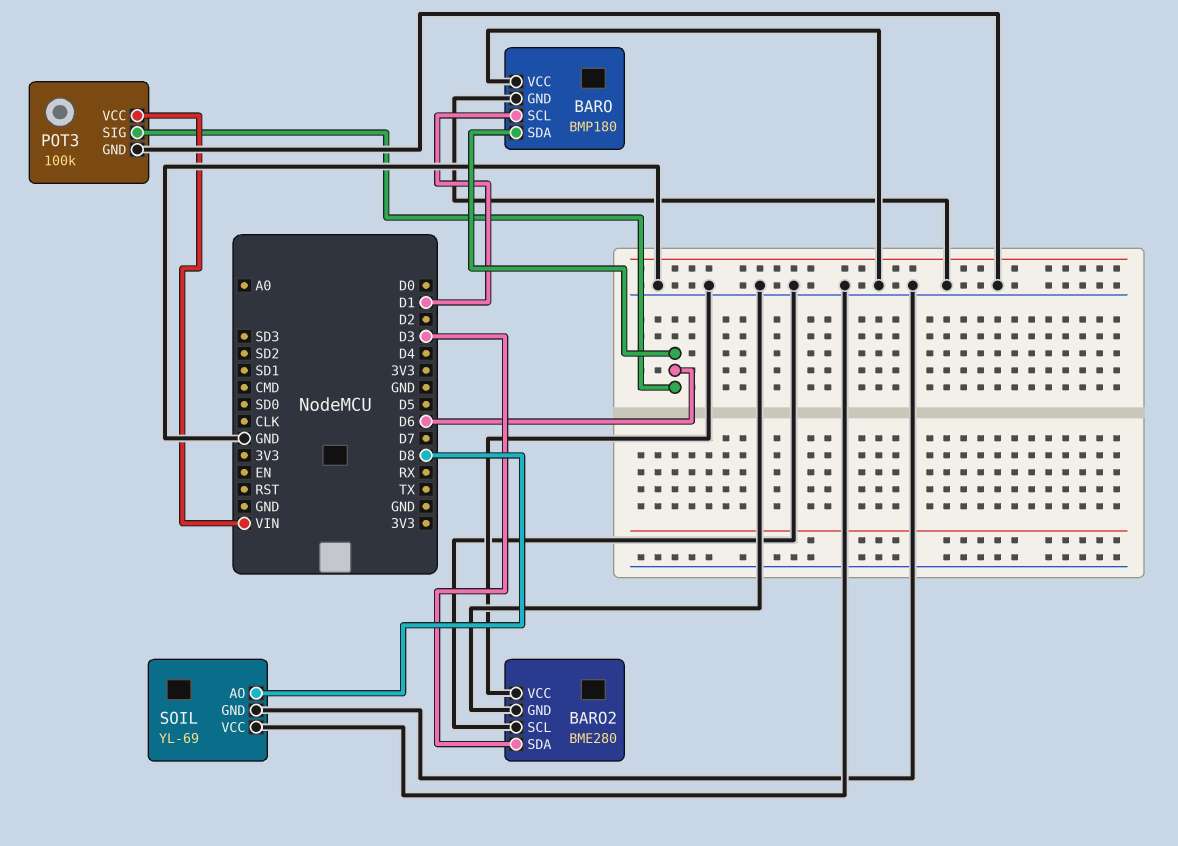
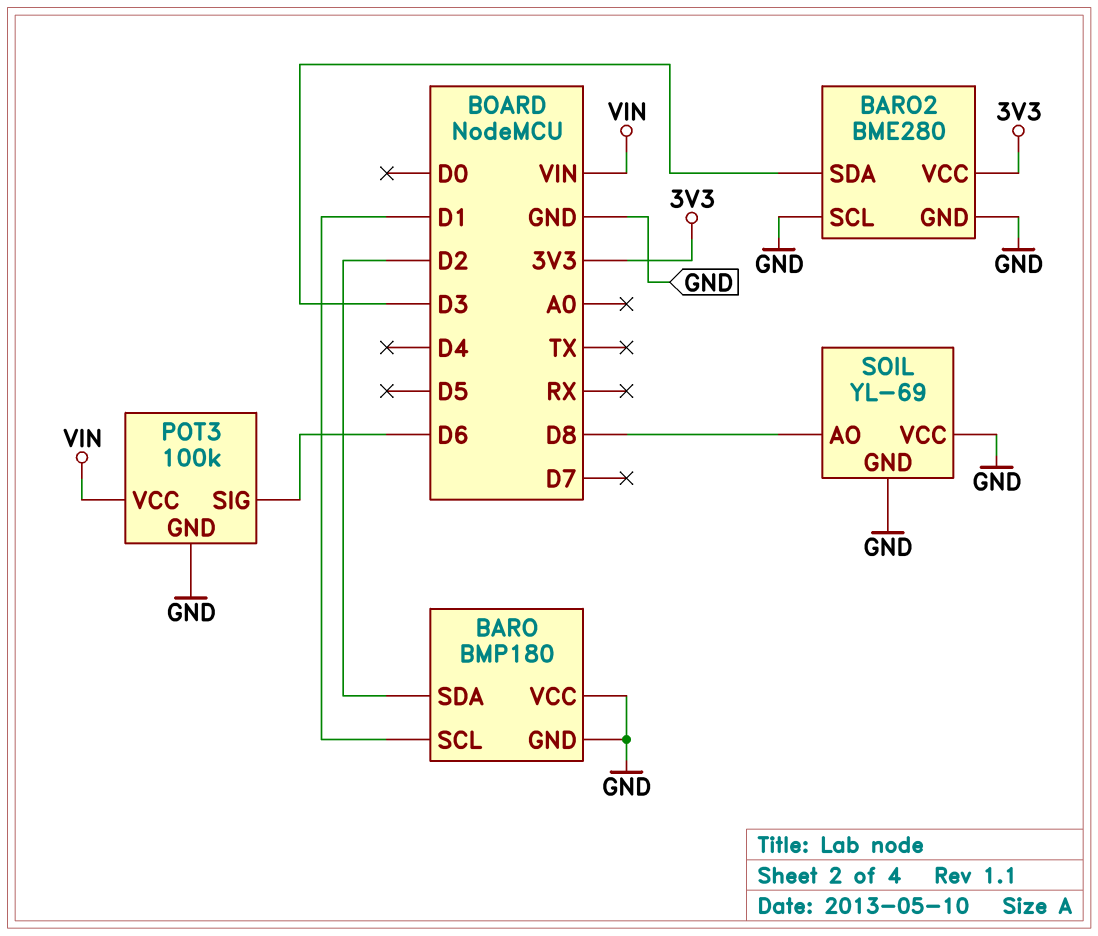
BARO pin SDA: D6 -> D2
BARO2 pin VCC: GND -> 3V3

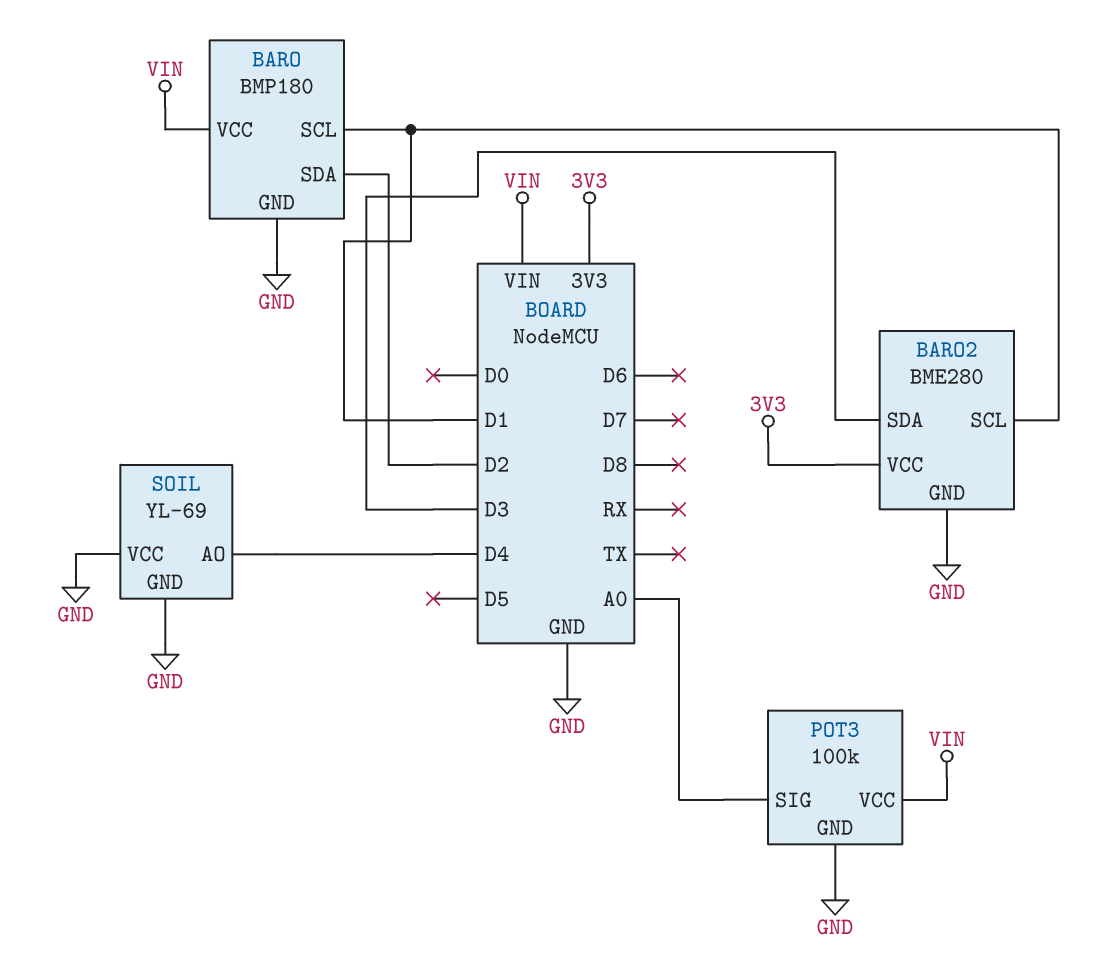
BARO pin VCC: GND -> VIN
BARO2 pin SCL: GND -> D1
POT3 pin SIG: D6 -> A0
SOIL pin AO: D8 -> D4

